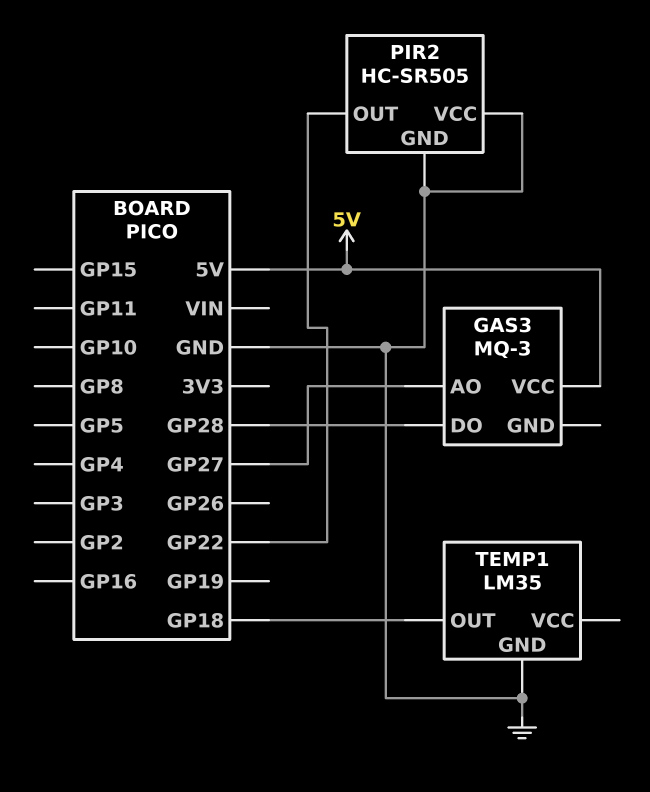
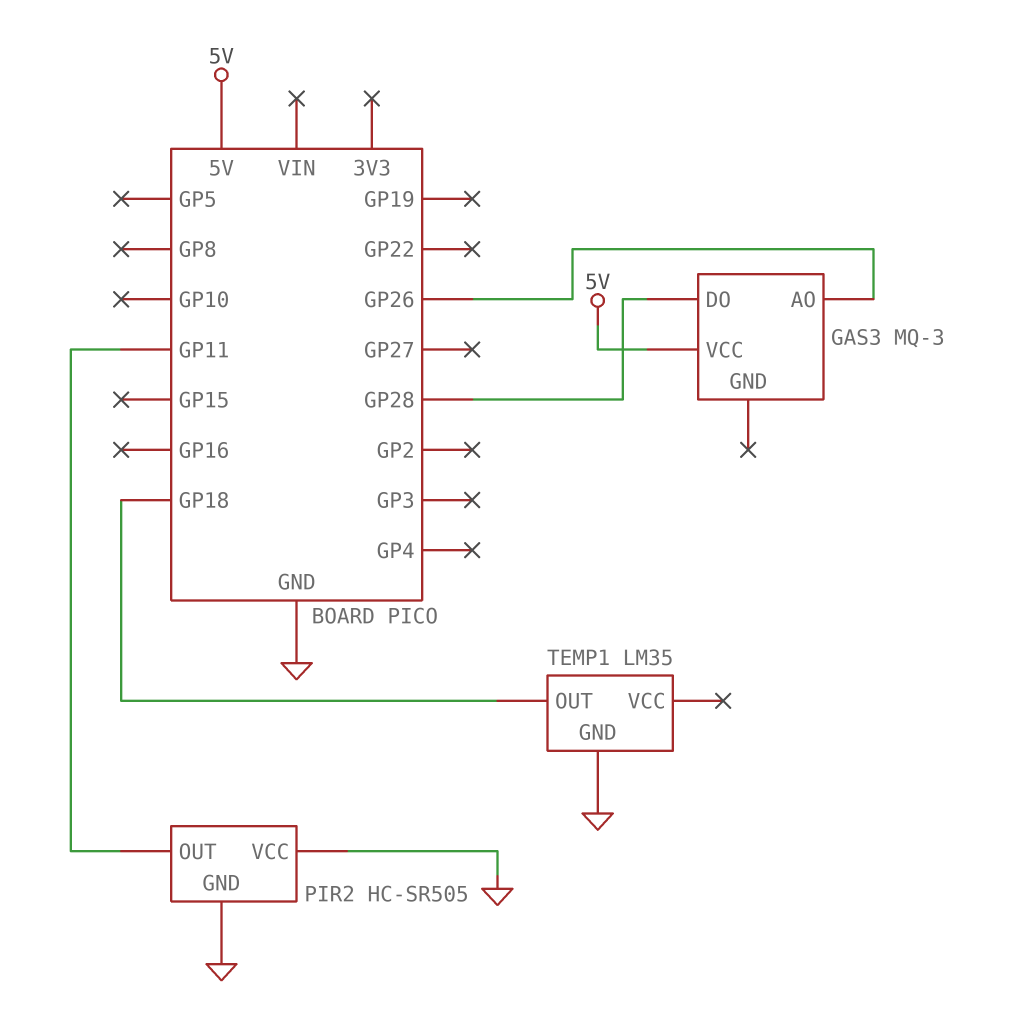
GAS3 pin AO: GP27 -> GP26
PIR2 pin OUT: GP22 -> GP11

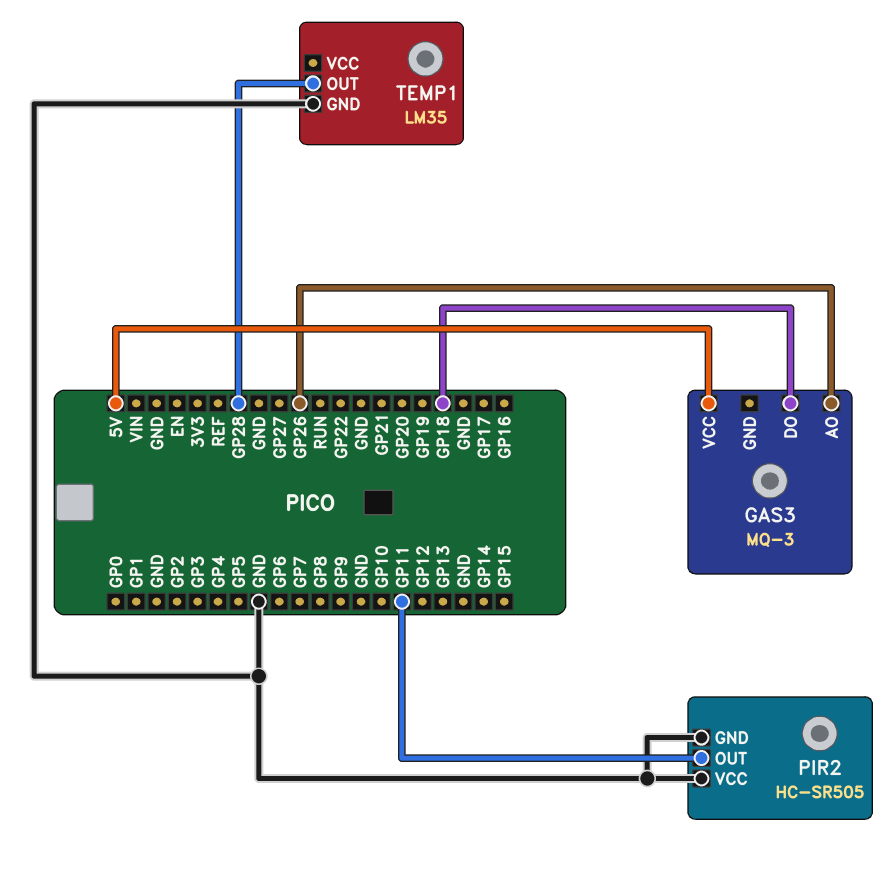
GAS3 pin DO: GP28 -> GP18
TEMP1 pin OUT: GP18 -> GP28

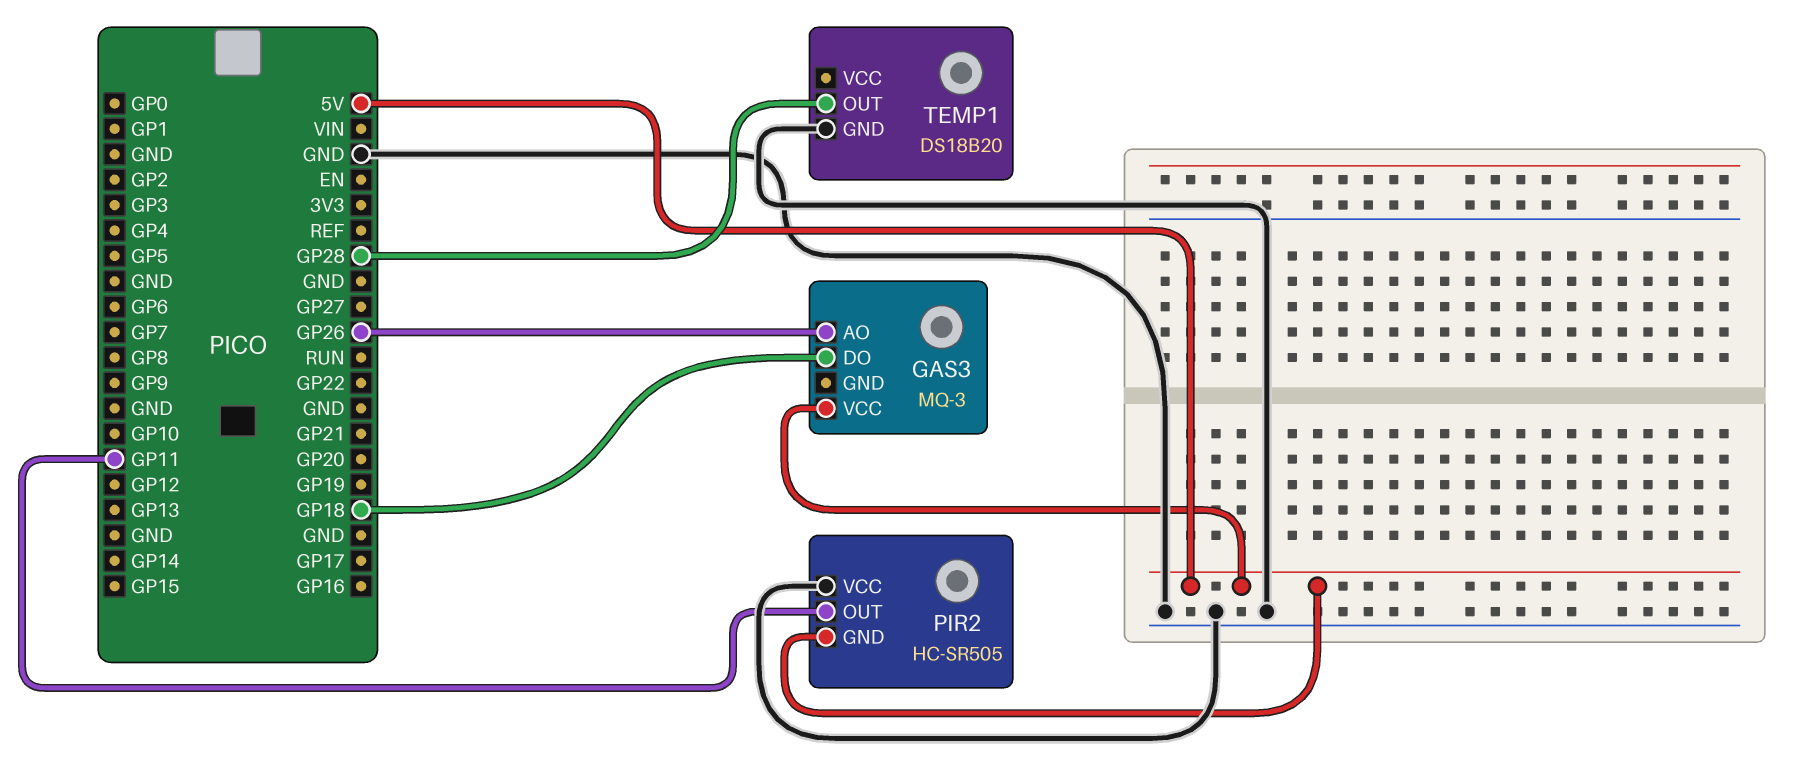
PIR2 pin GND: GND -> 5V
TEMP1: LM35 -> DS18B20

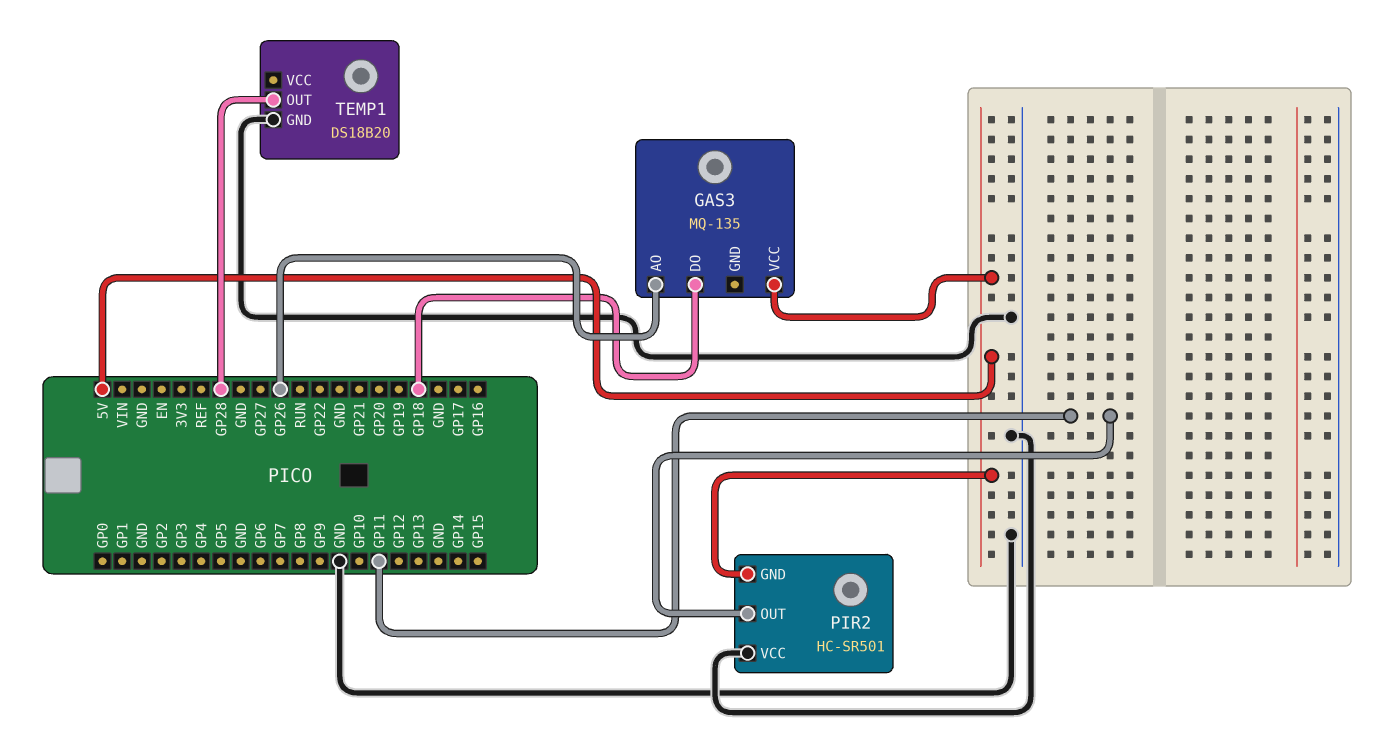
GAS3: MQ-3 -> MQ-135
PIR2: HC-SR505 -> HC-SR501

